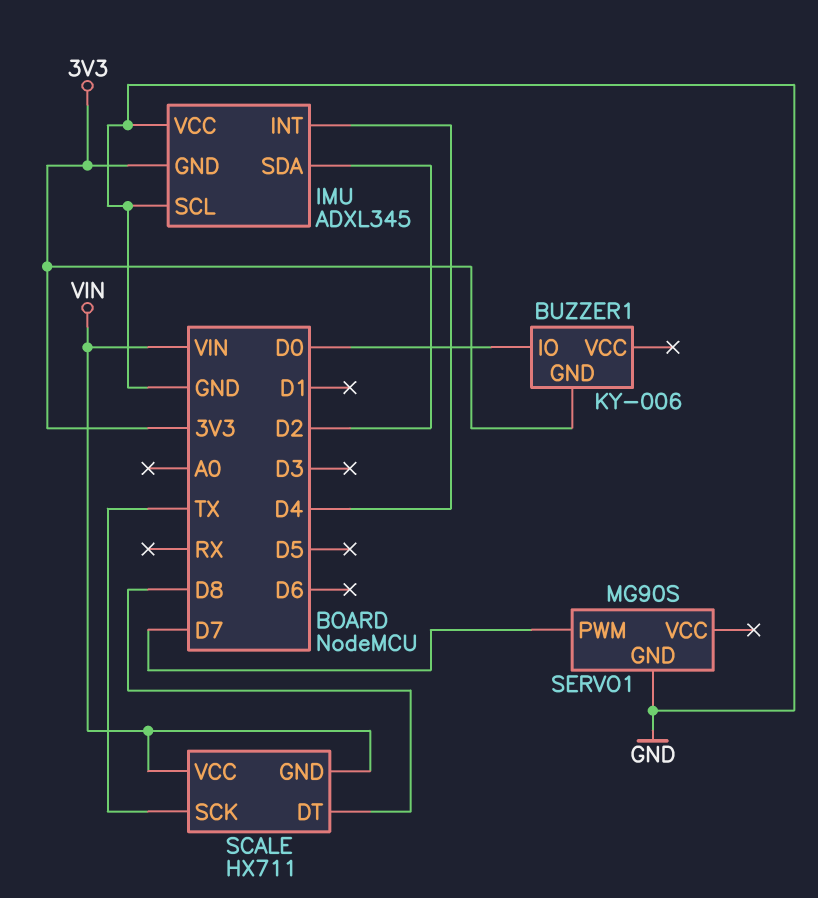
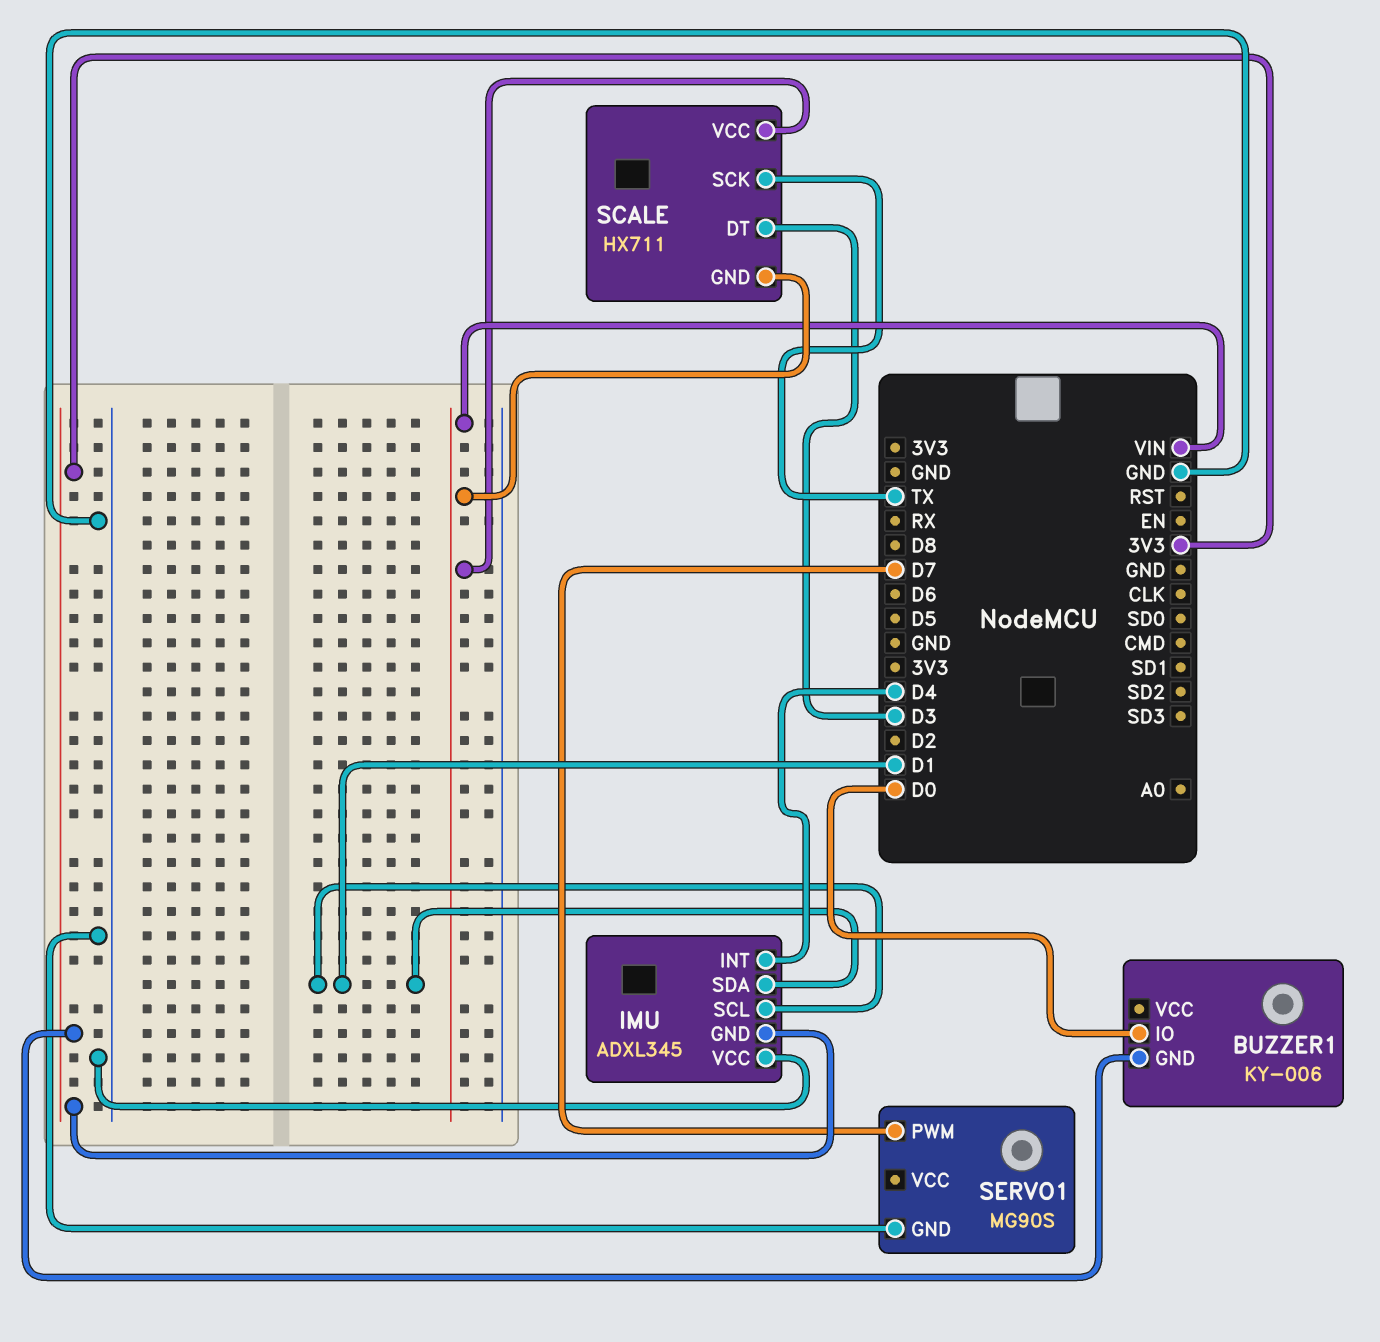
IMU pin SCL: GND -> D1
IMU pin SDA: D2 -> D1
SCALE pin DT: D8 -> D3

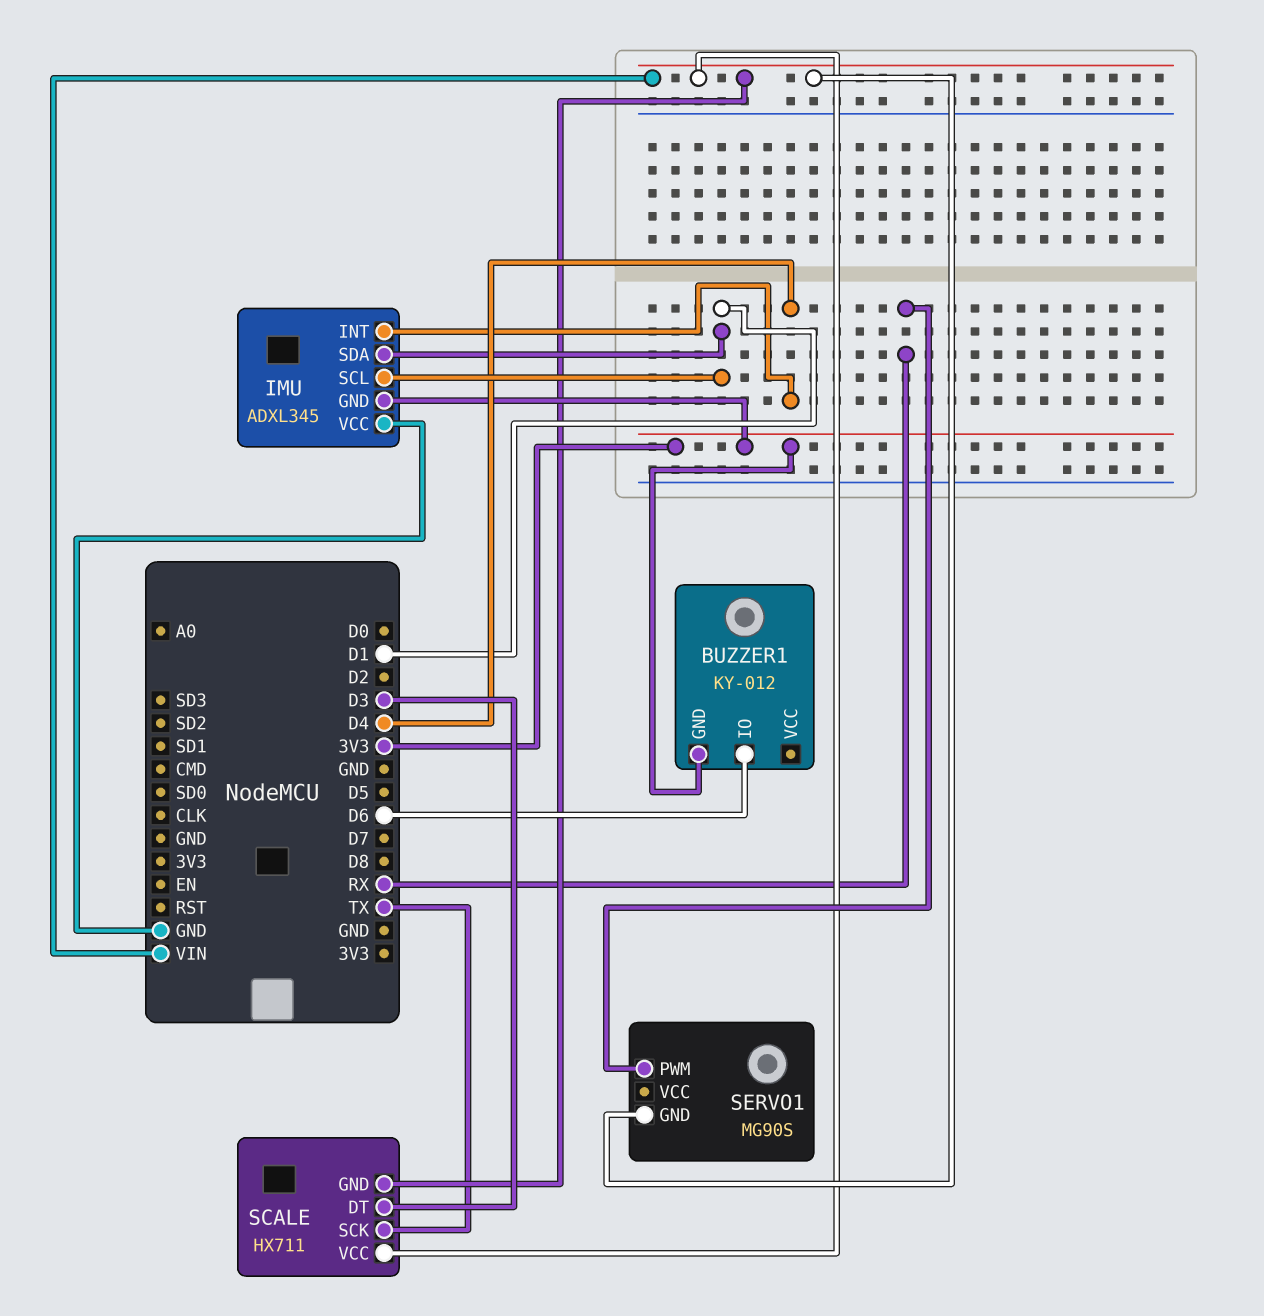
BUZZER1: KY-006 -> KY-012
BUZZER1 pin IO: D0 -> D6
SERVO1 pin GND: GND -> VIN
SERVO1 pin PWM: D7 -> RX

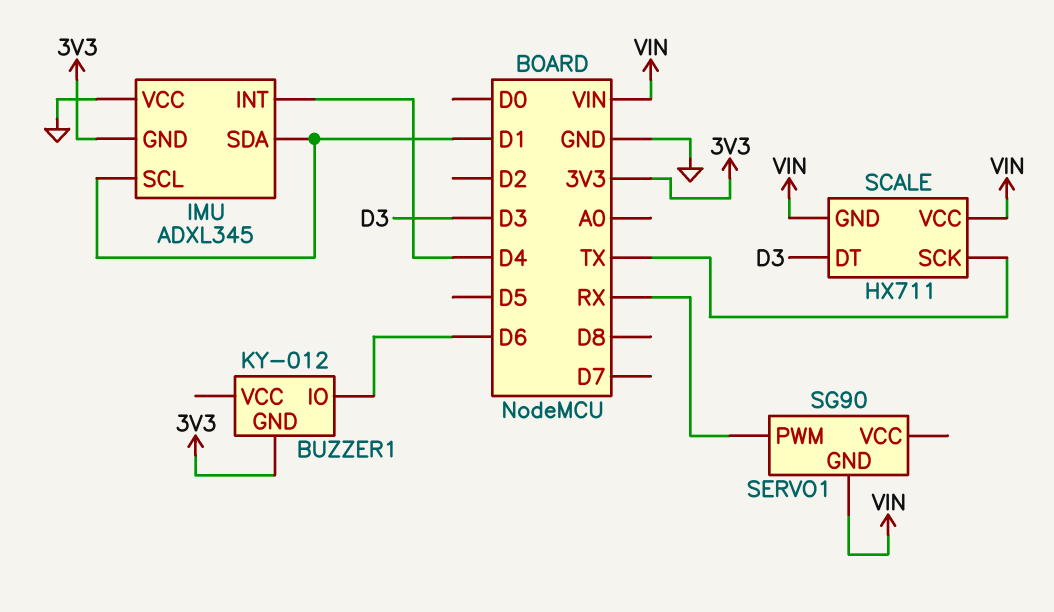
SERVO1: MG90S -> SG90

